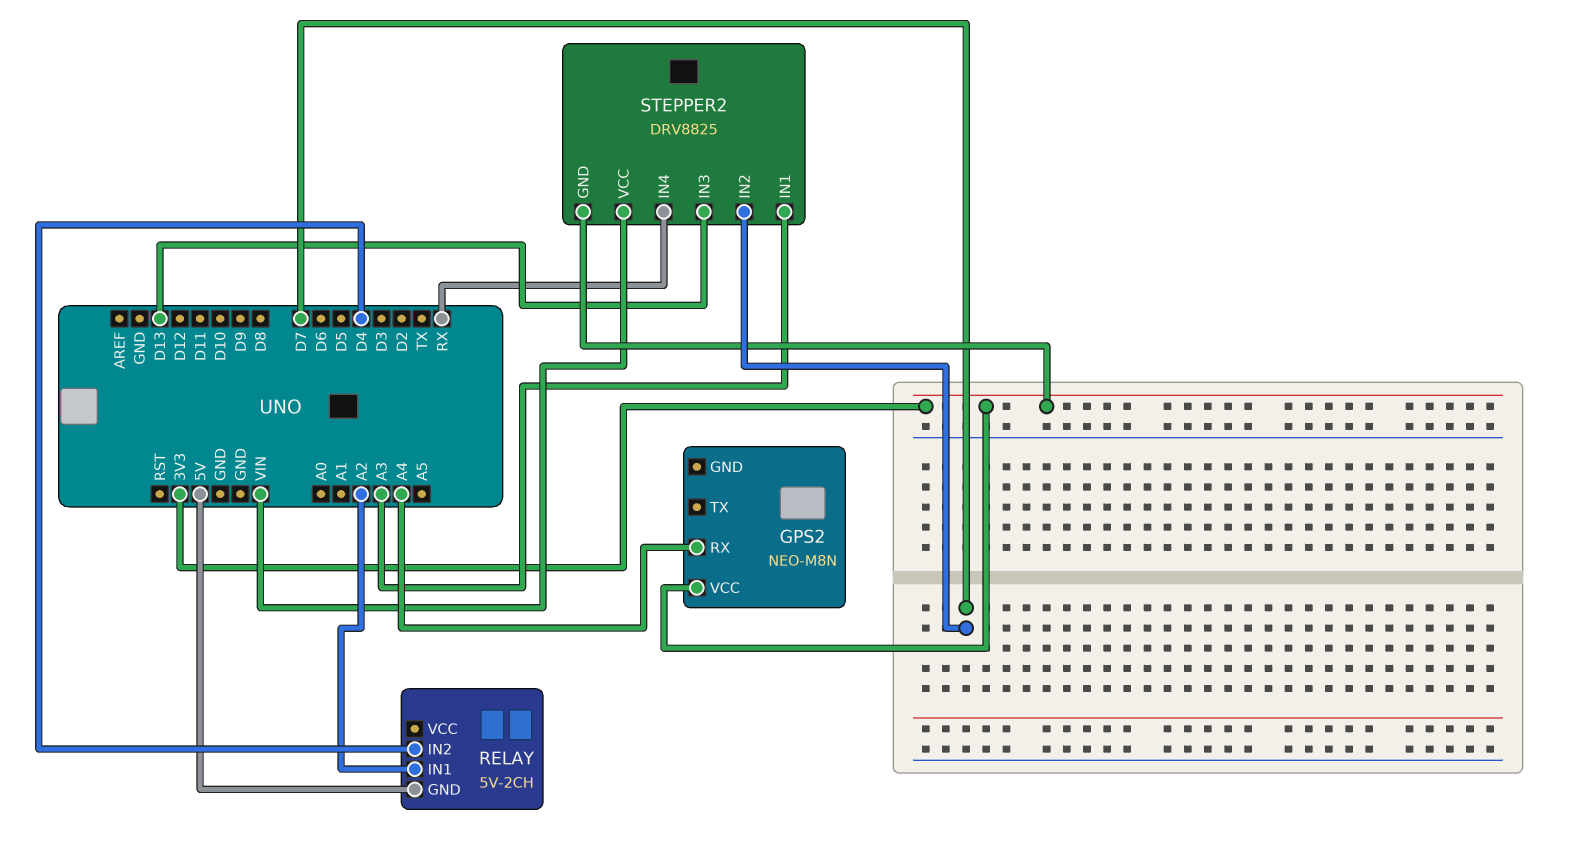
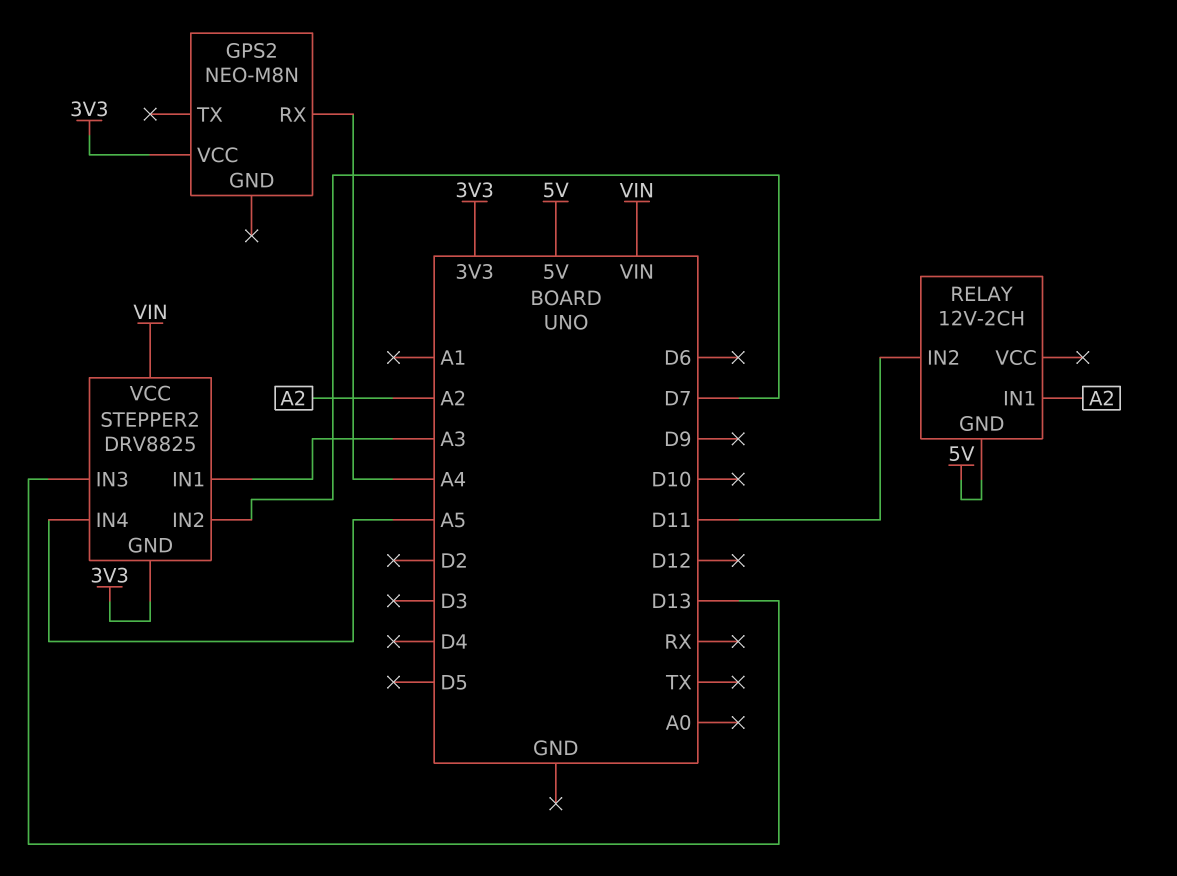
RELAY: 5V-2CH -> 12V-2CH
RELAY pin IN2: D4 -> D11
STEPPER2 pin IN4: RX -> A5

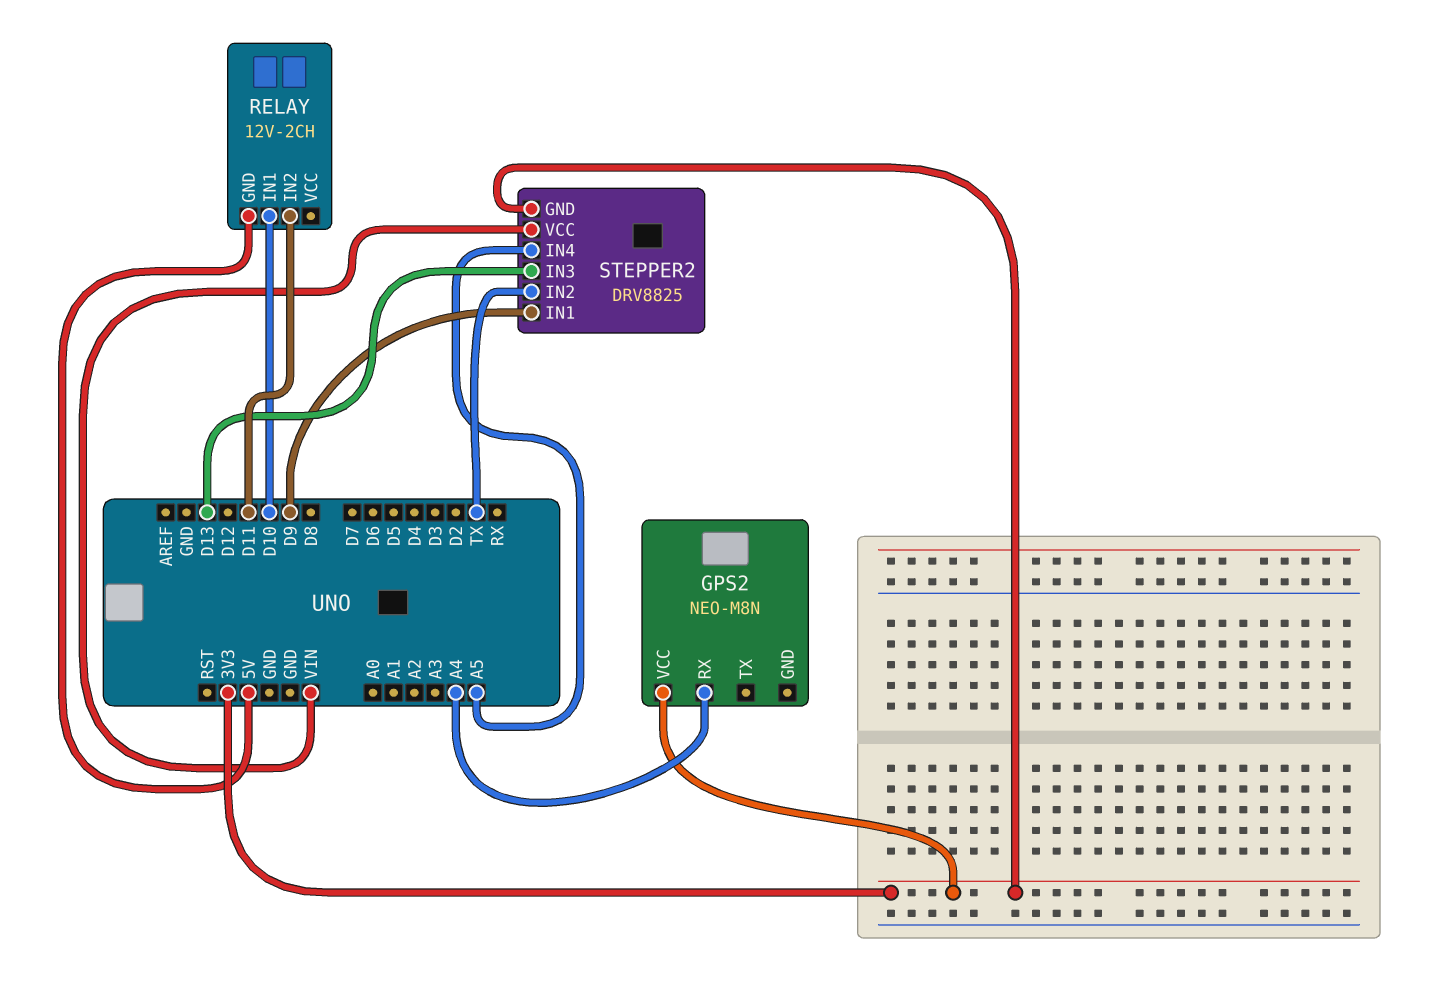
RELAY pin IN1: A2 -> D10
STEPPER2 pin IN1: A3 -> D9
STEPPER2 pin IN2: D7 -> TX

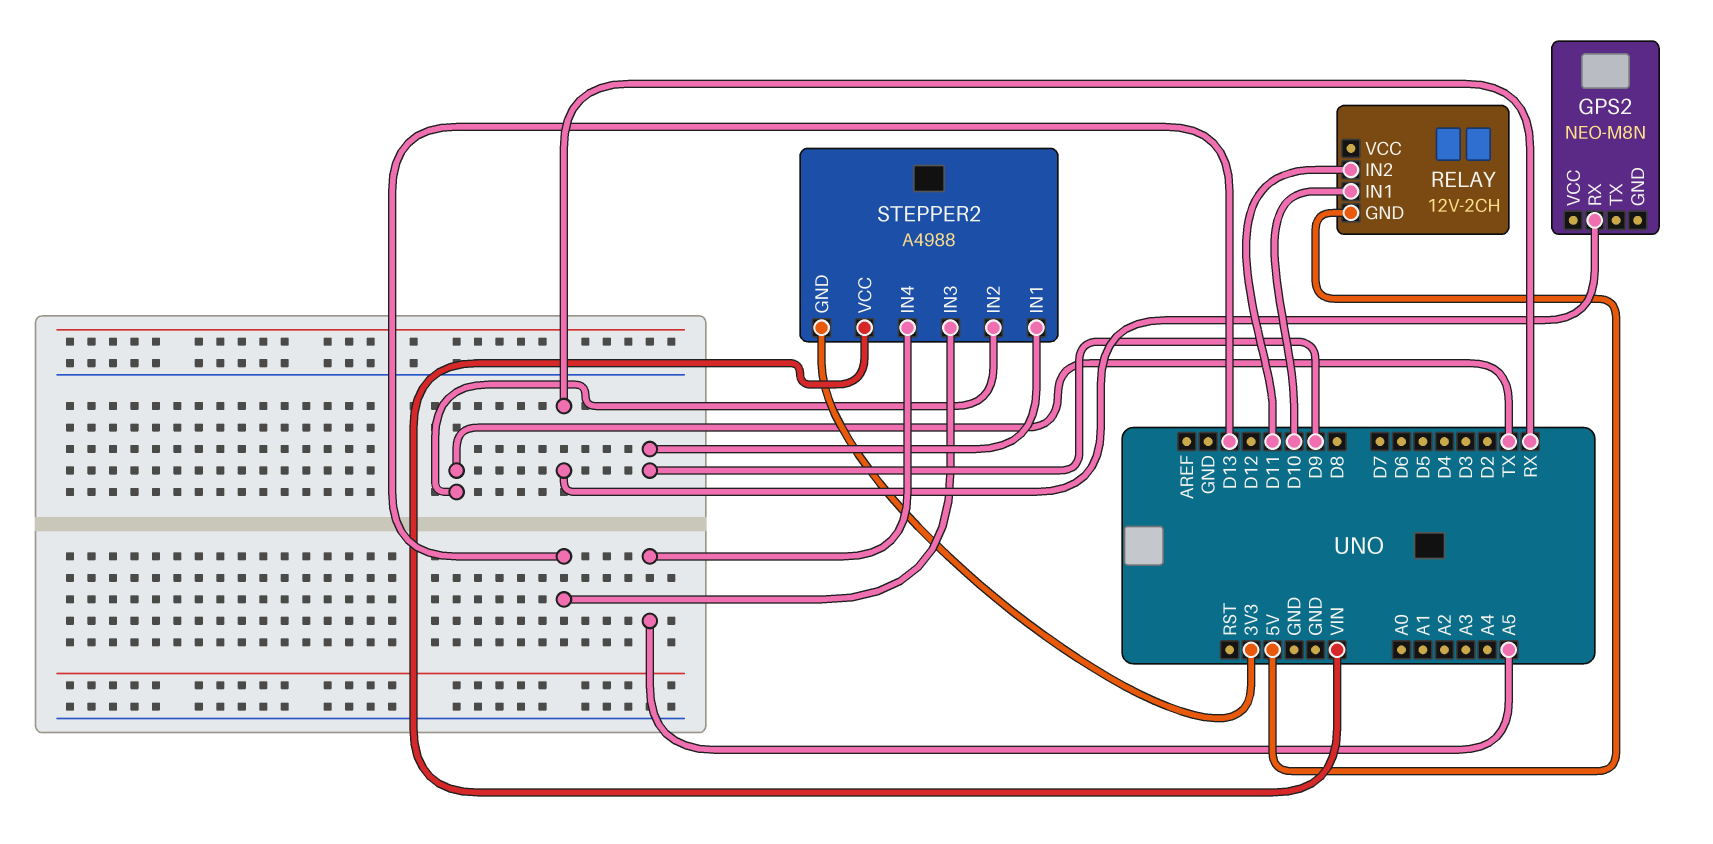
GPS2 pin RX: A4 -> RX
GPS2 pin VCC: 3V3 -> none
STEPPER2: DRV8825 -> A4988

